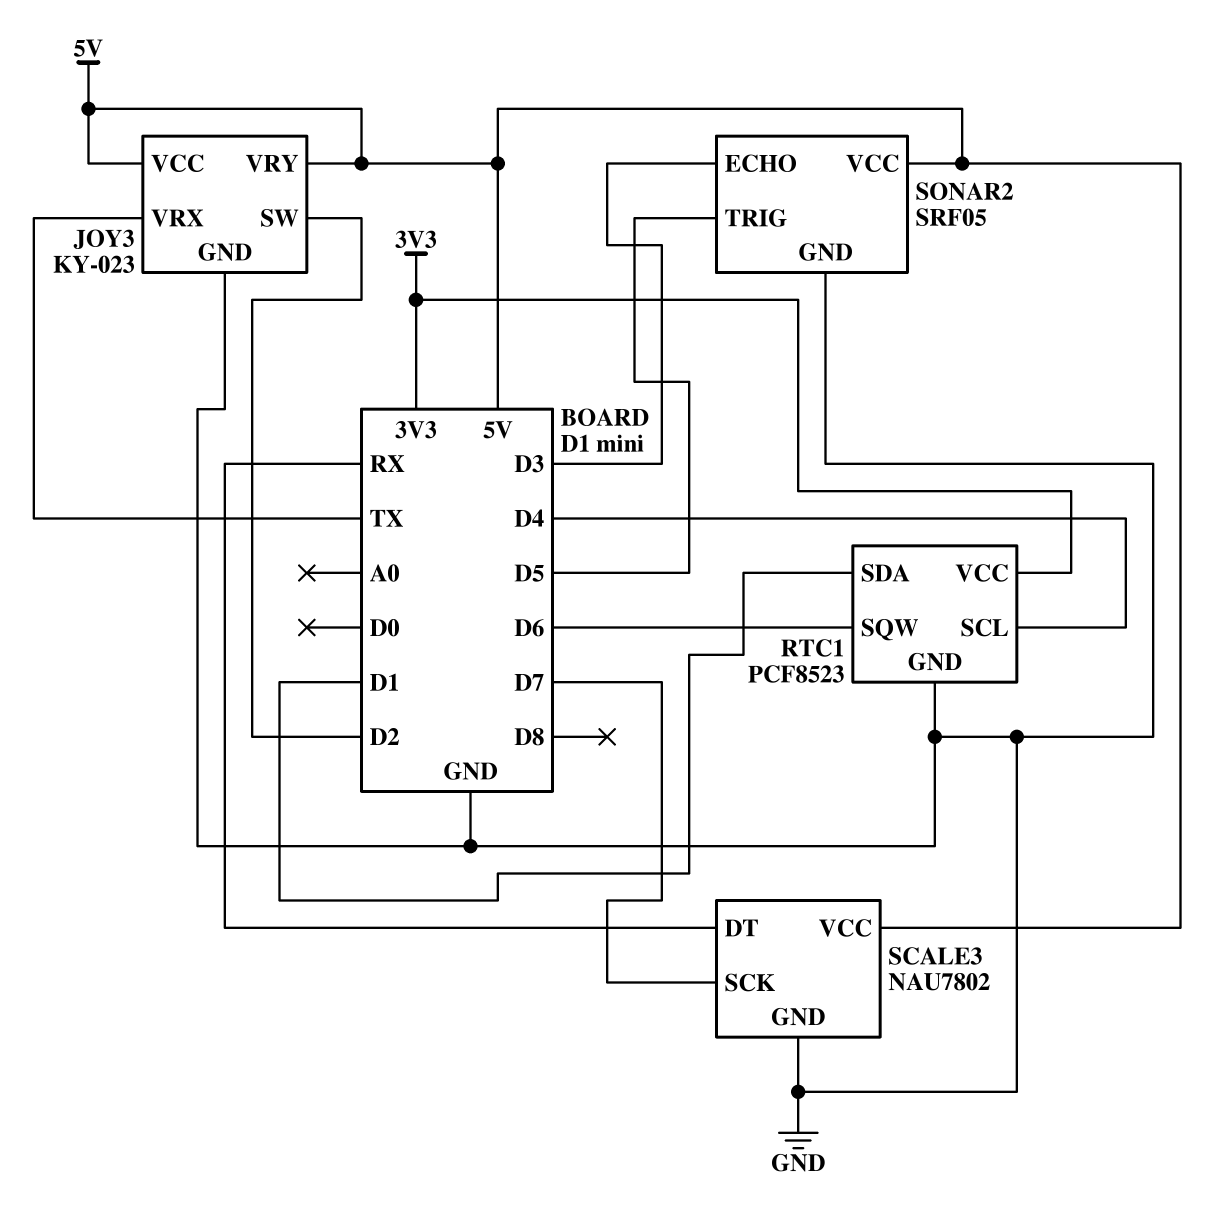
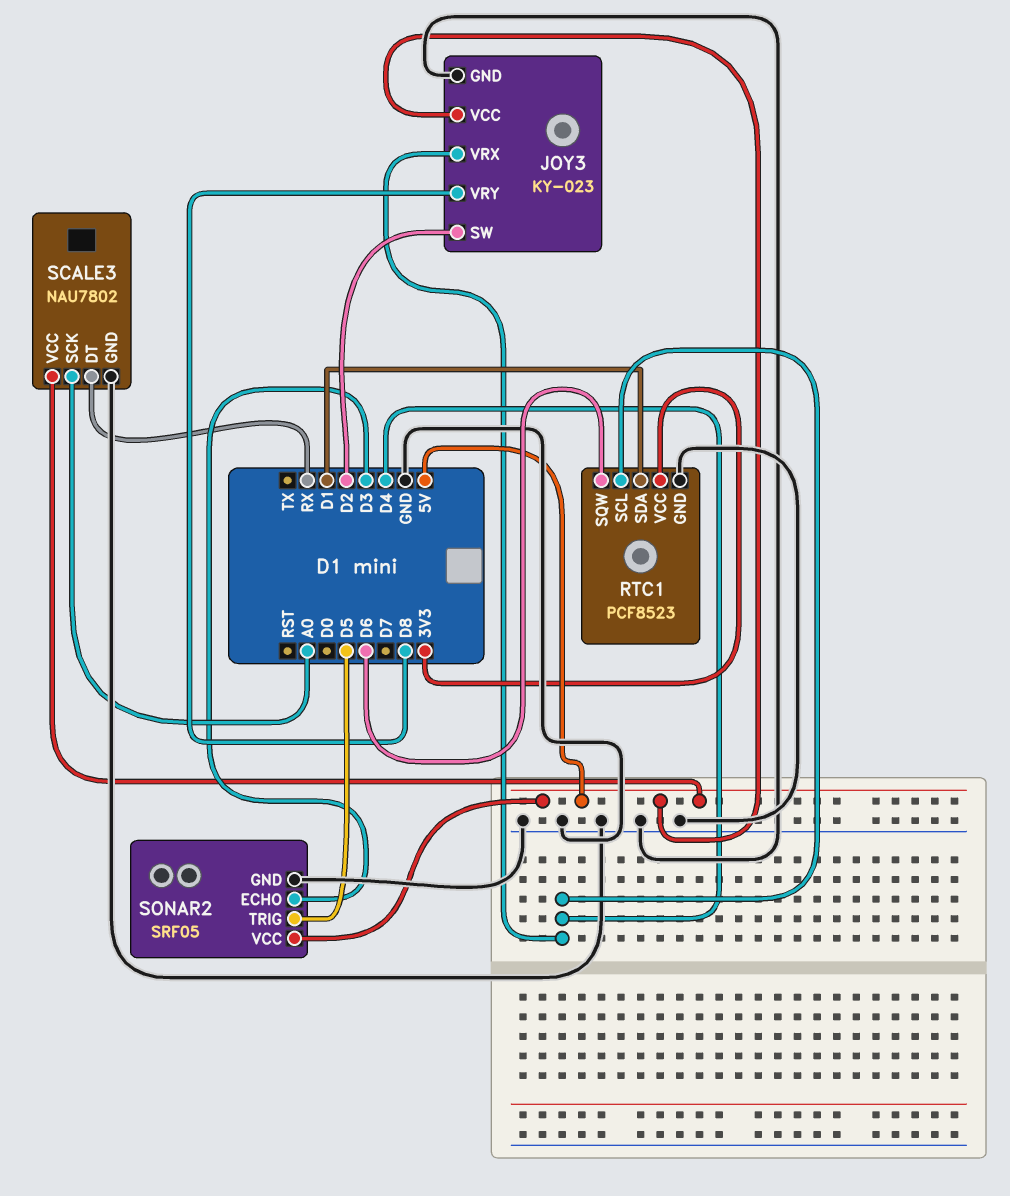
JOY3 pin VRX: TX -> D4
JOY3 pin VRY: 5V -> D8
SCALE3 pin SCK: D7 -> A0

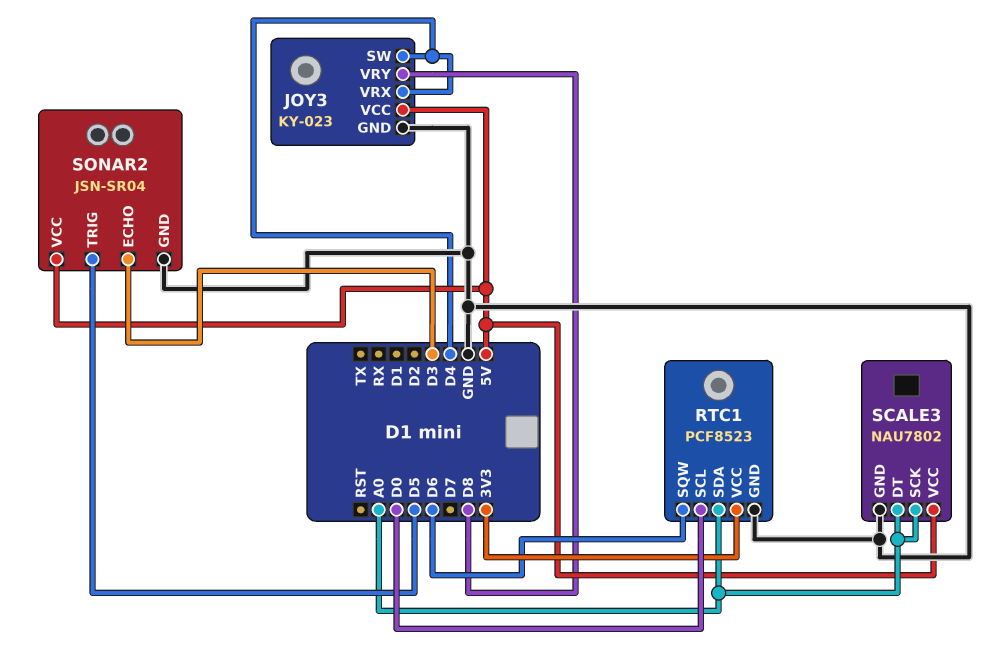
JOY3 pin SW: D2 -> D4
RTC1 pin SCL: D4 -> D0
RTC1 pin SDA: D1 -> A0
SCALE3 pin DT: RX -> A0
SONAR2: SRF05 -> JSN-SR04

